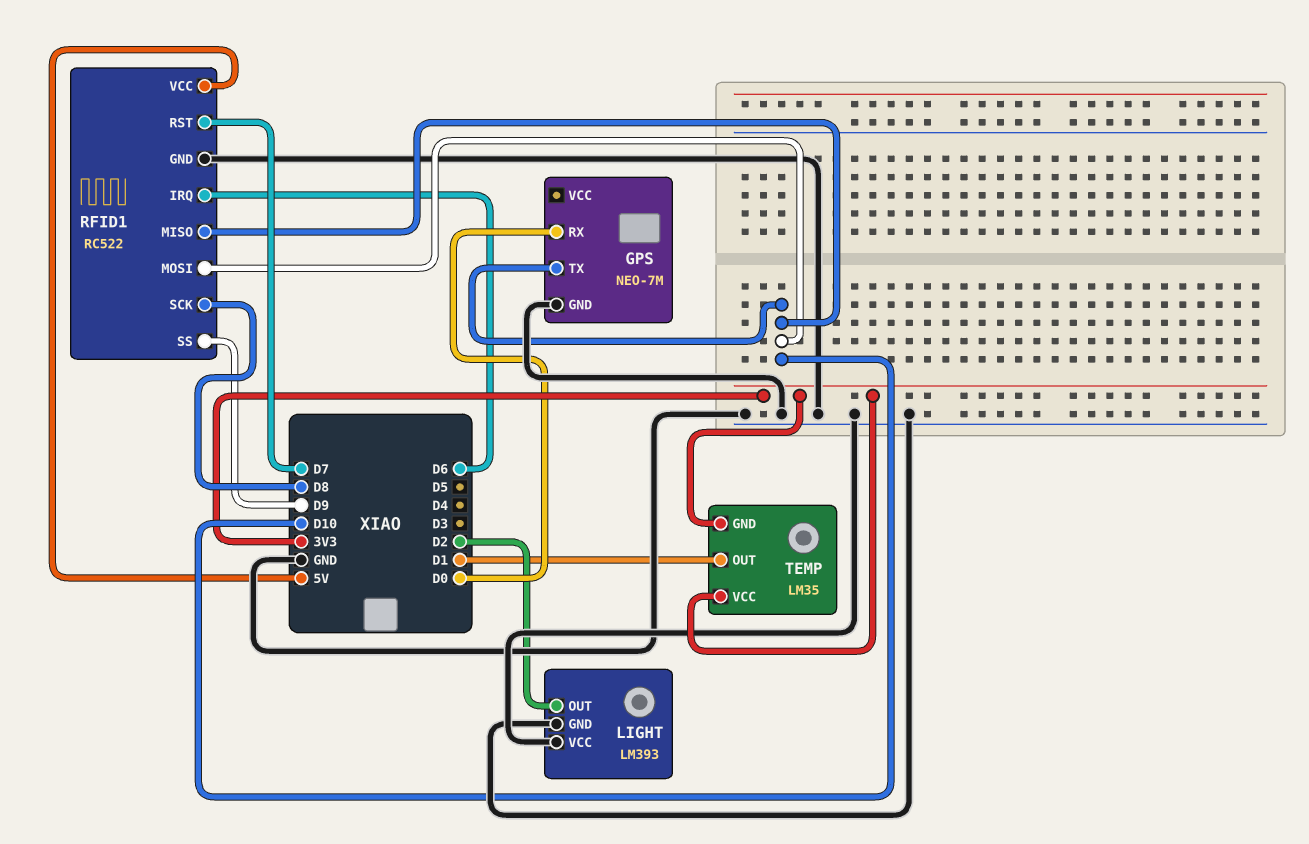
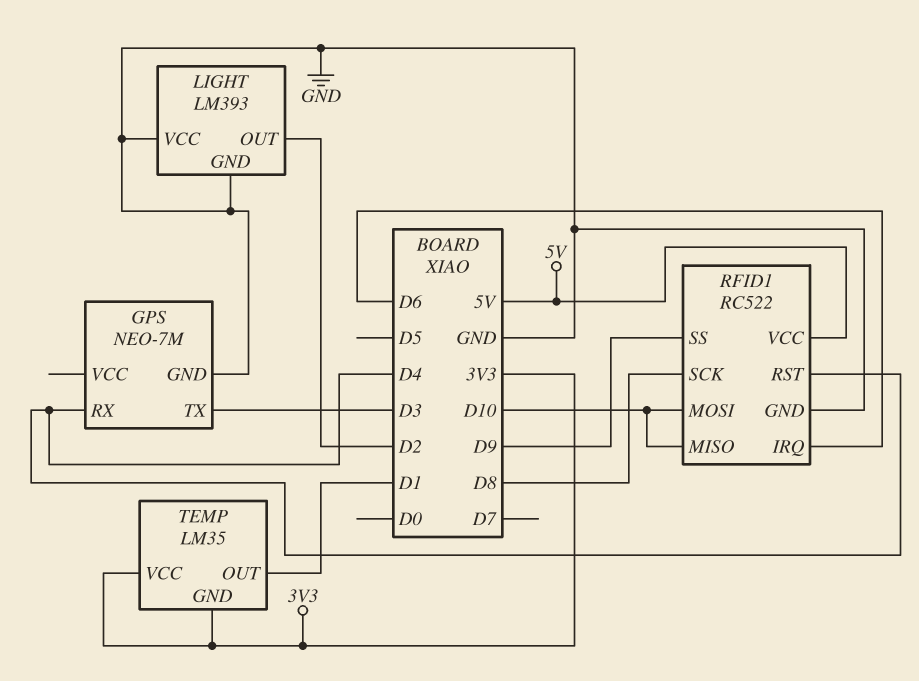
GPS pin RX: D0 -> D4
GPS pin TX: D10 -> D3
RFID1 pin RST: D7 -> D4

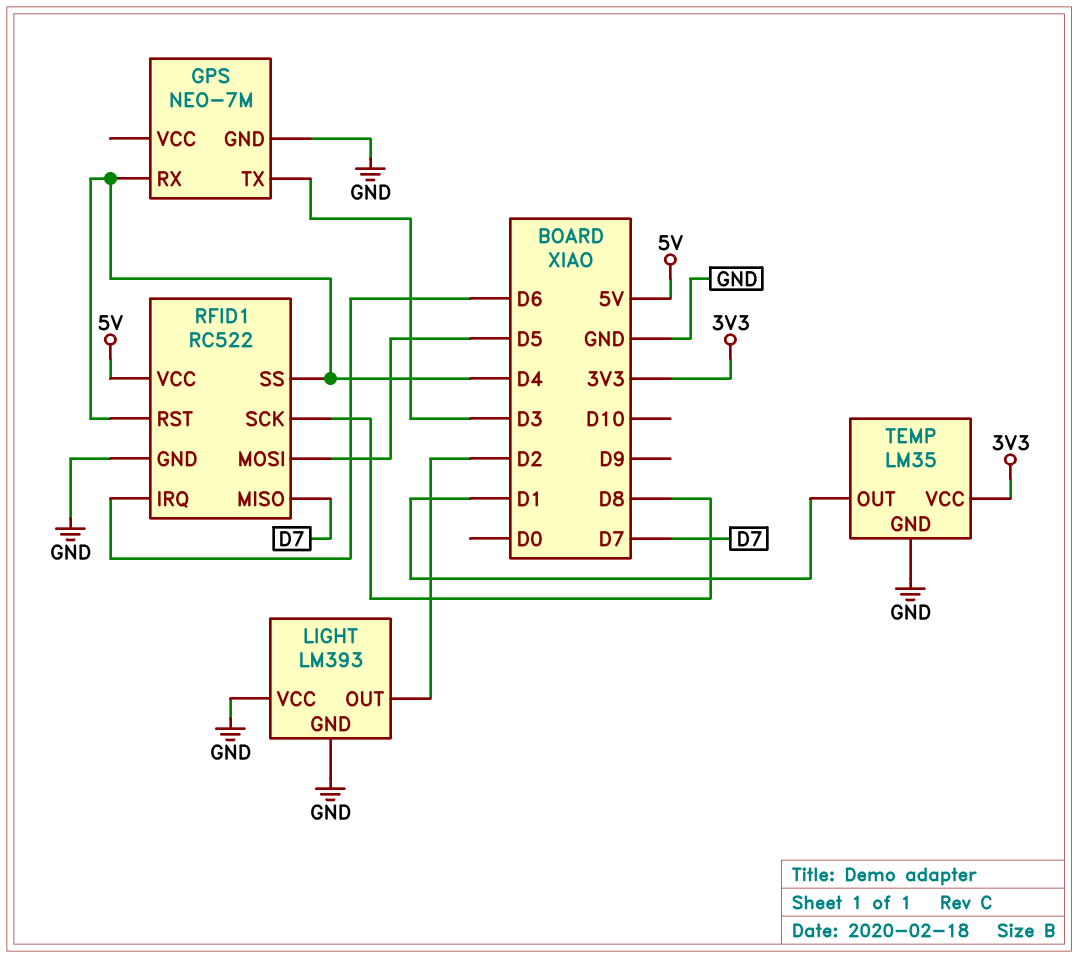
RFID1 pin MISO: D10 -> D7
RFID1 pin MOSI: D10 -> D5
RFID1 pin SS: D9 -> D4
TEMP pin GND: 3V3 -> GND

